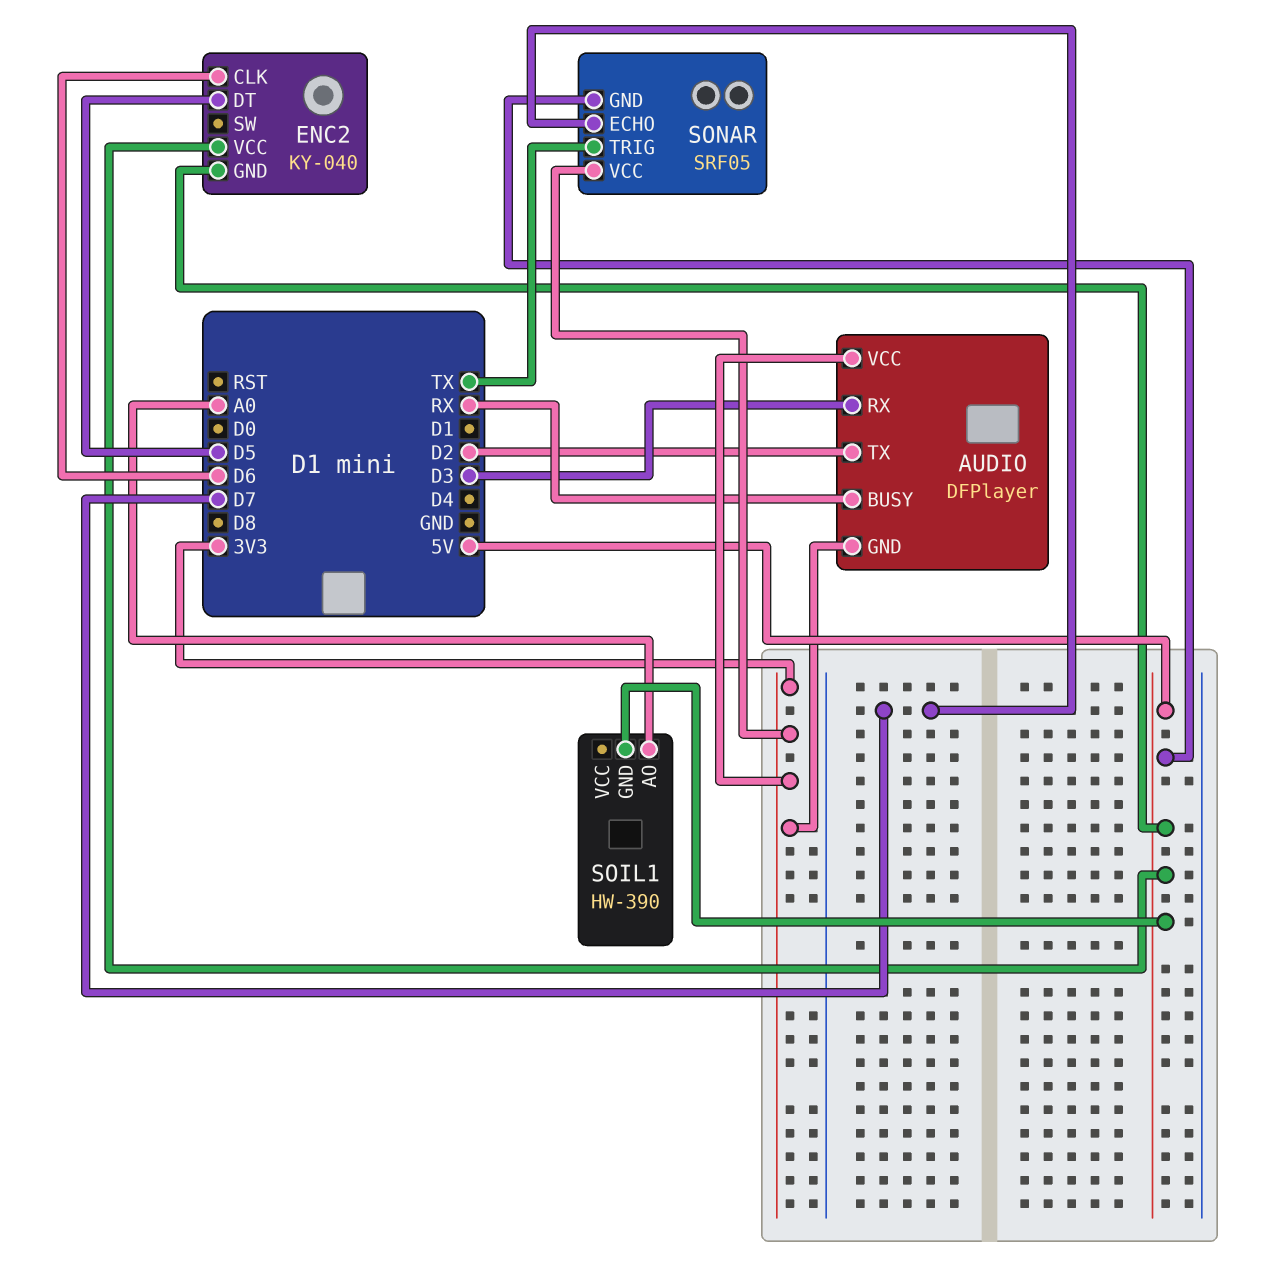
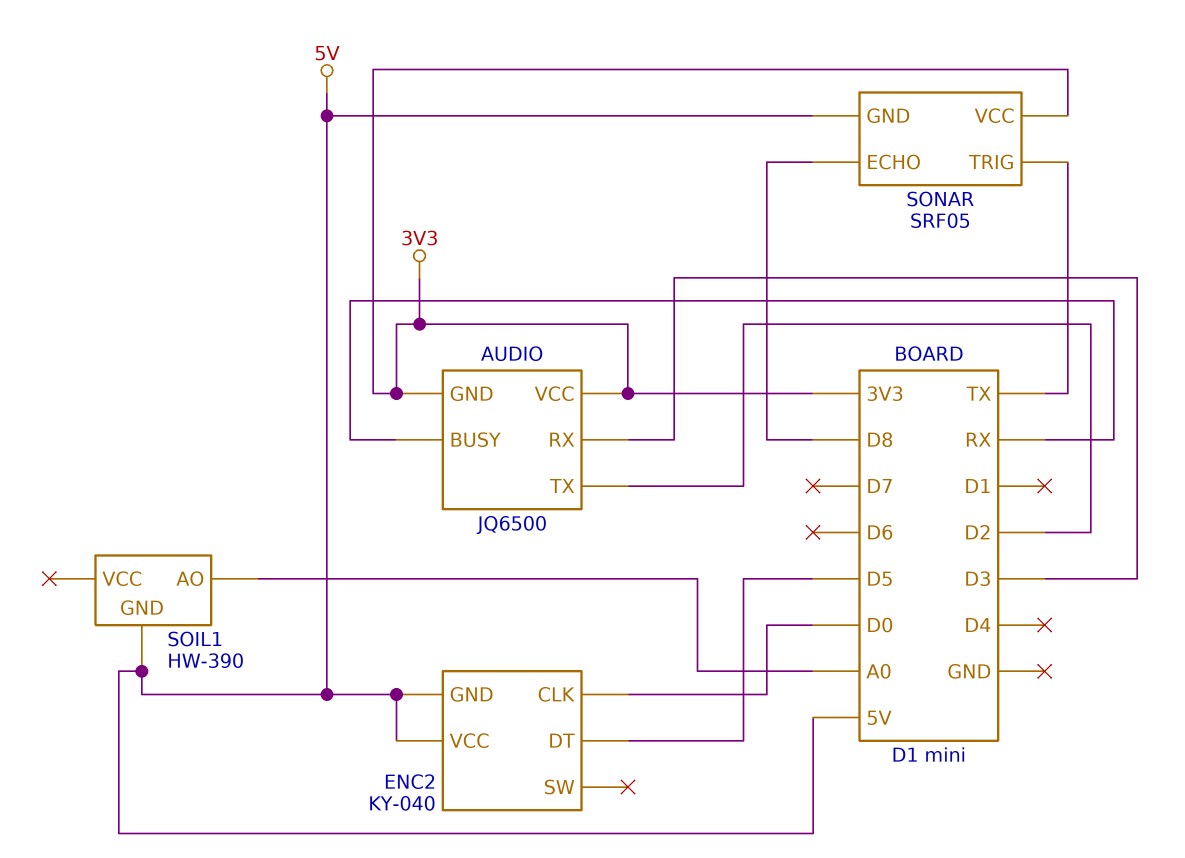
AUDIO: DFPlayer -> JQ6500
ENC2 pin CLK: D6 -> D0
SONAR pin ECHO: D7 -> D8

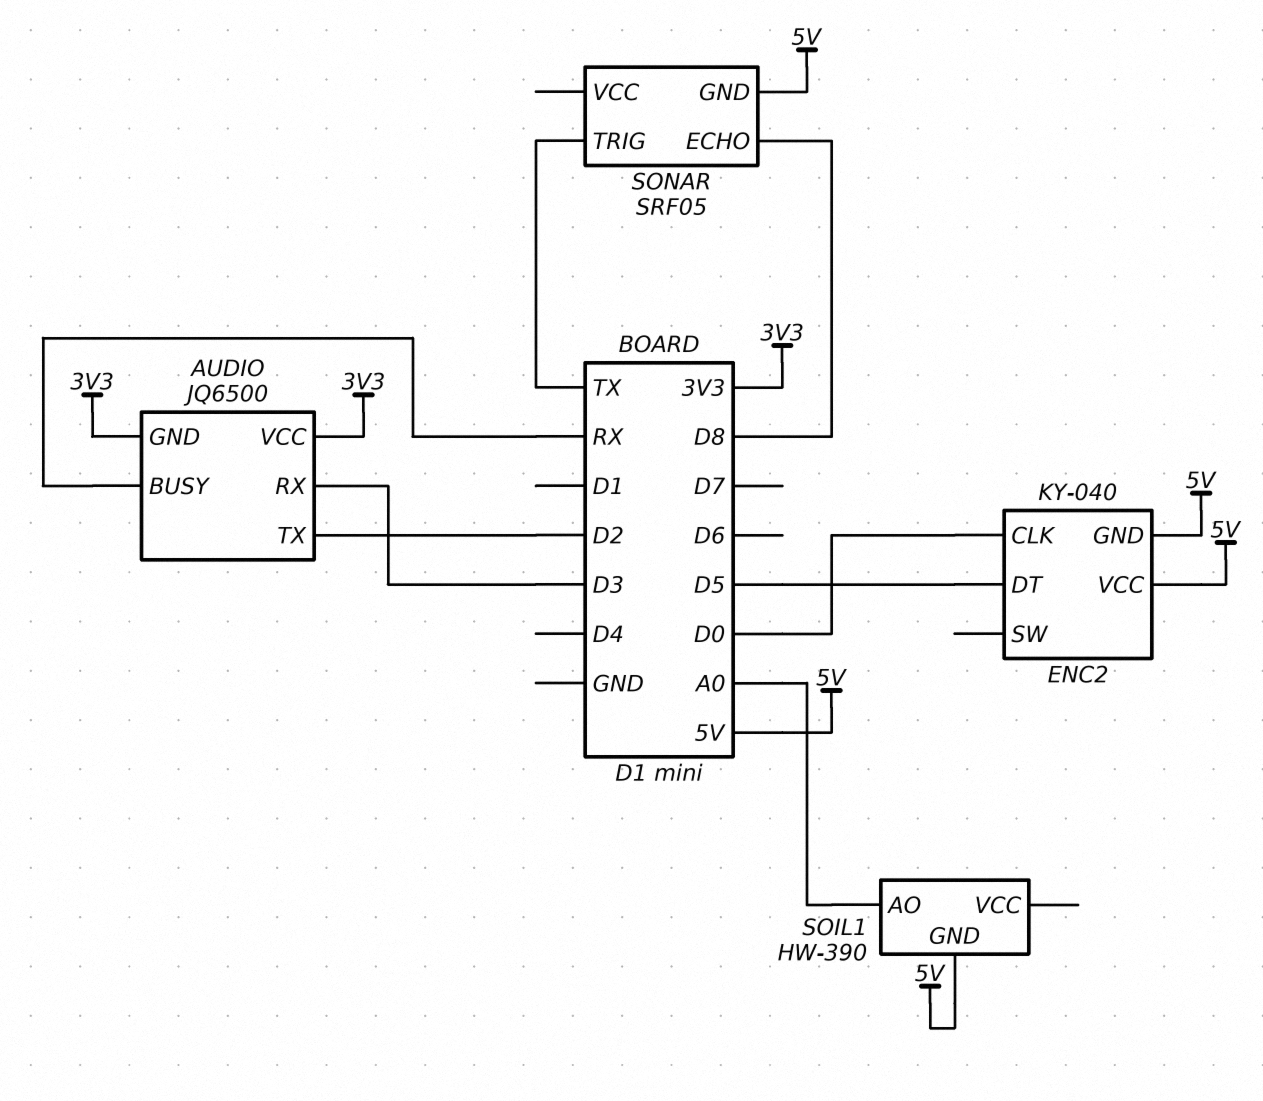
SONAR pin VCC: 3V3 -> none

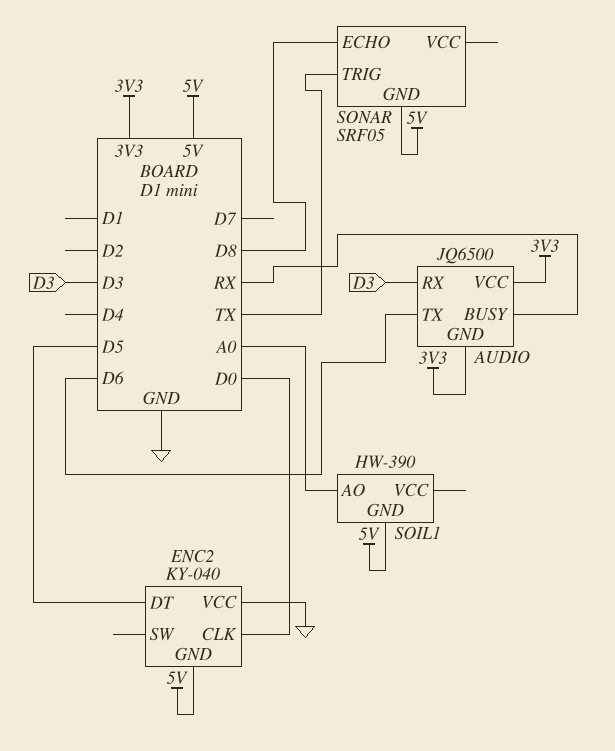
AUDIO pin TX: D2 -> D6
ENC2 pin VCC: 5V -> GND

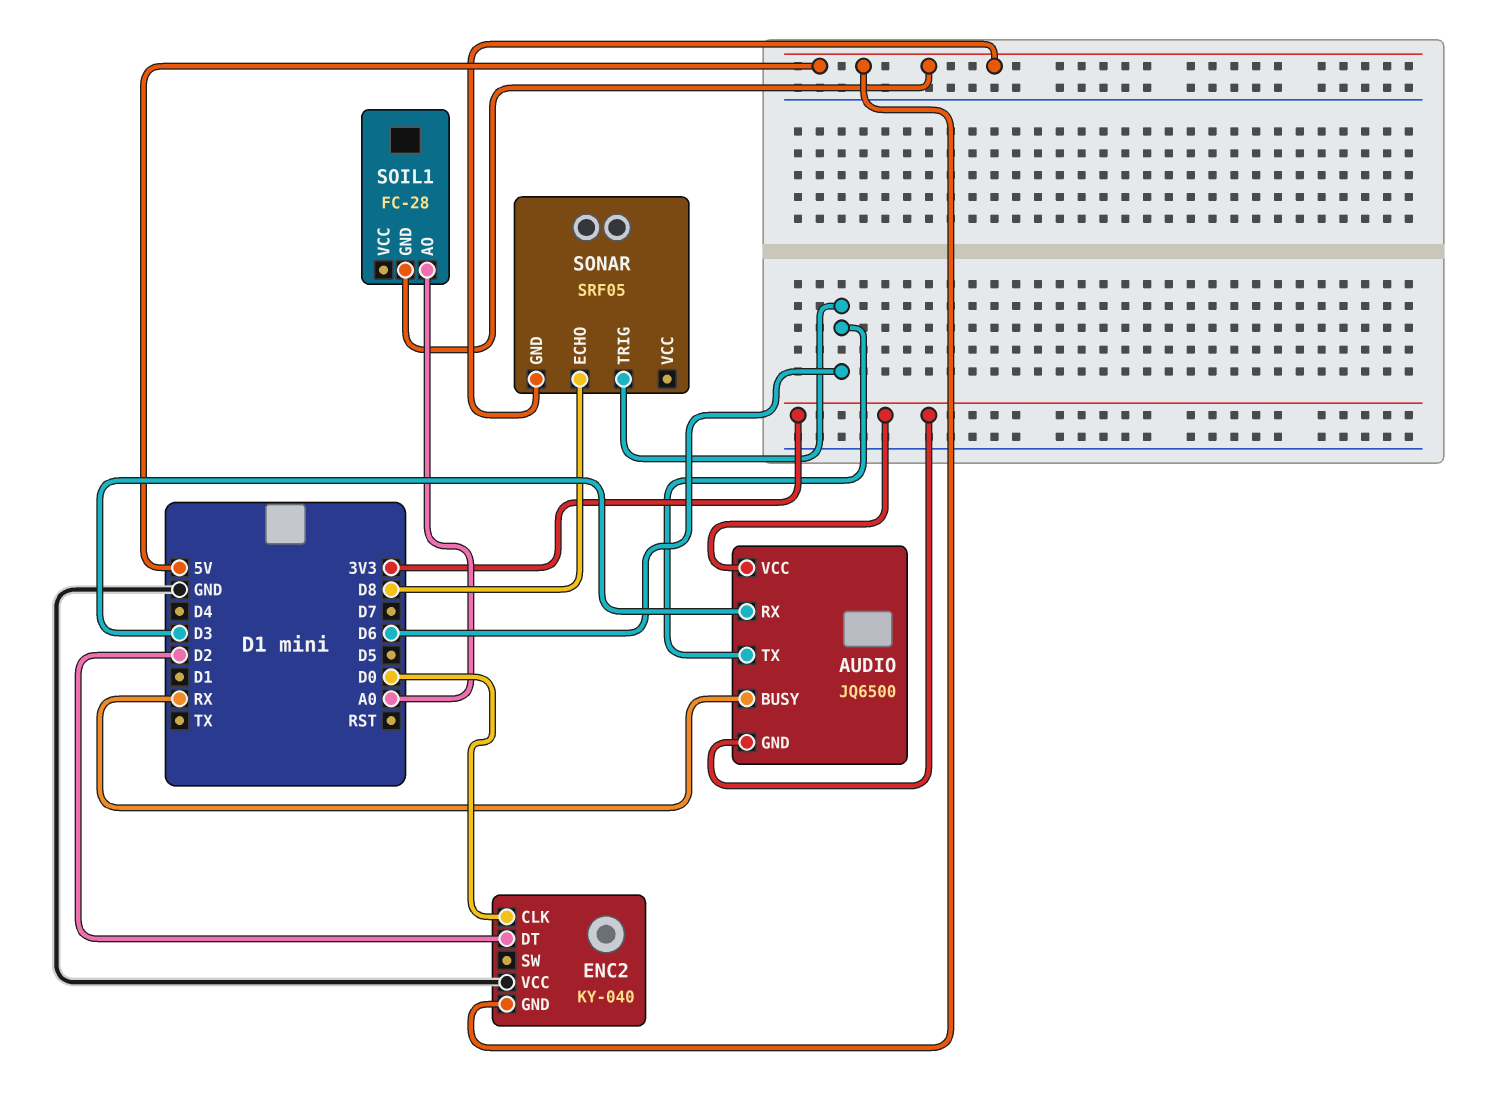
ENC2 pin DT: D5 -> D2
SOIL1: HW-390 -> FC-28
SONAR pin TRIG: TX -> D6

